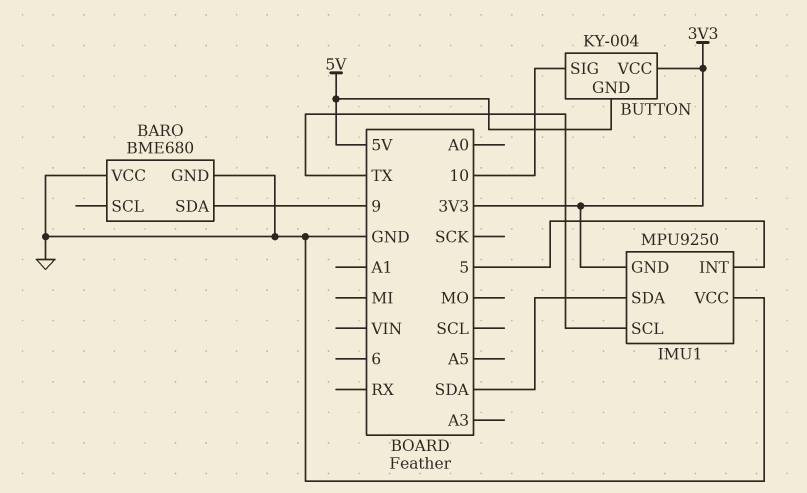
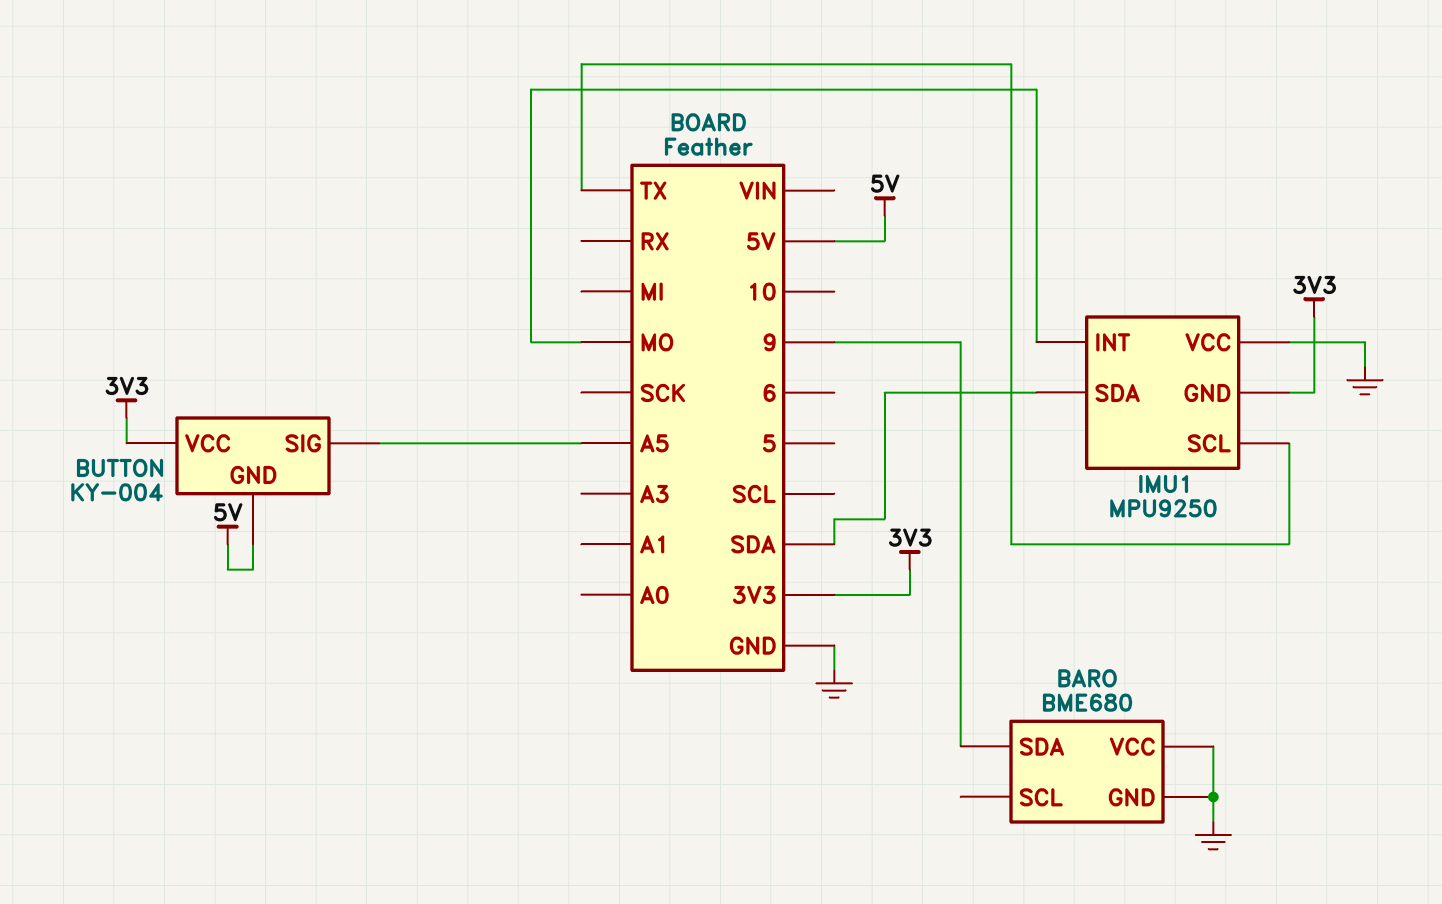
BUTTON pin SIG: 10 -> A5
IMU1 pin INT: 5 -> MO

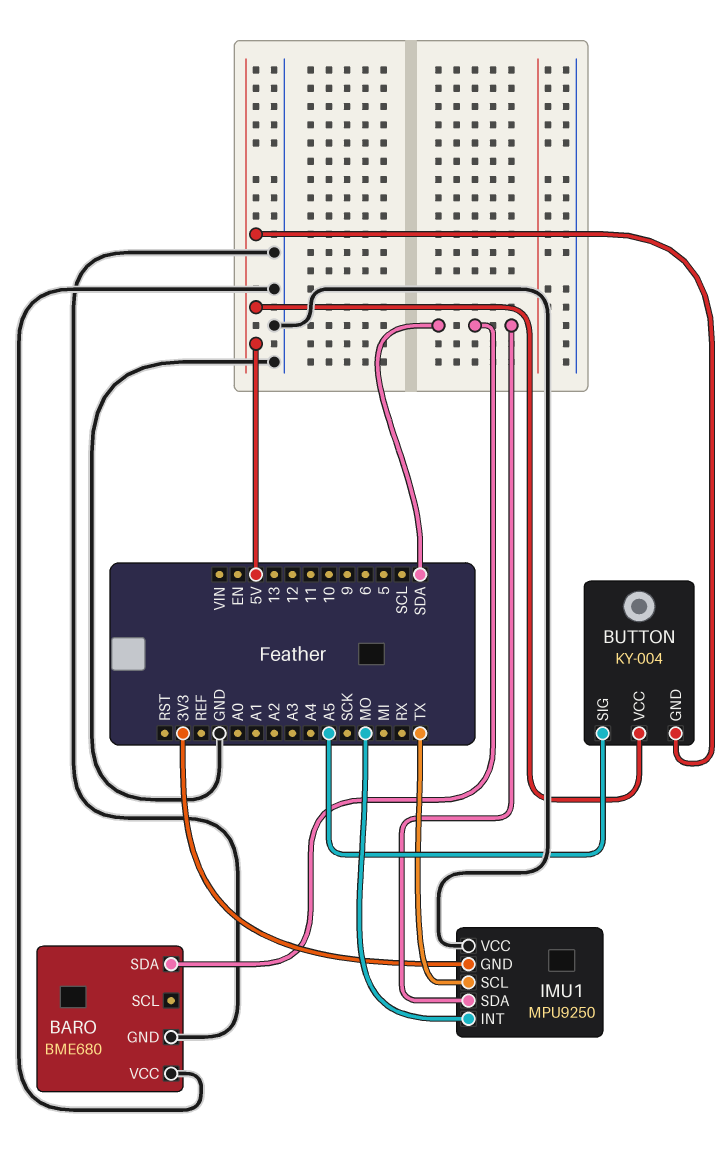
BARO pin SDA: 9 -> SDA
BUTTON pin VCC: 3V3 -> 5V

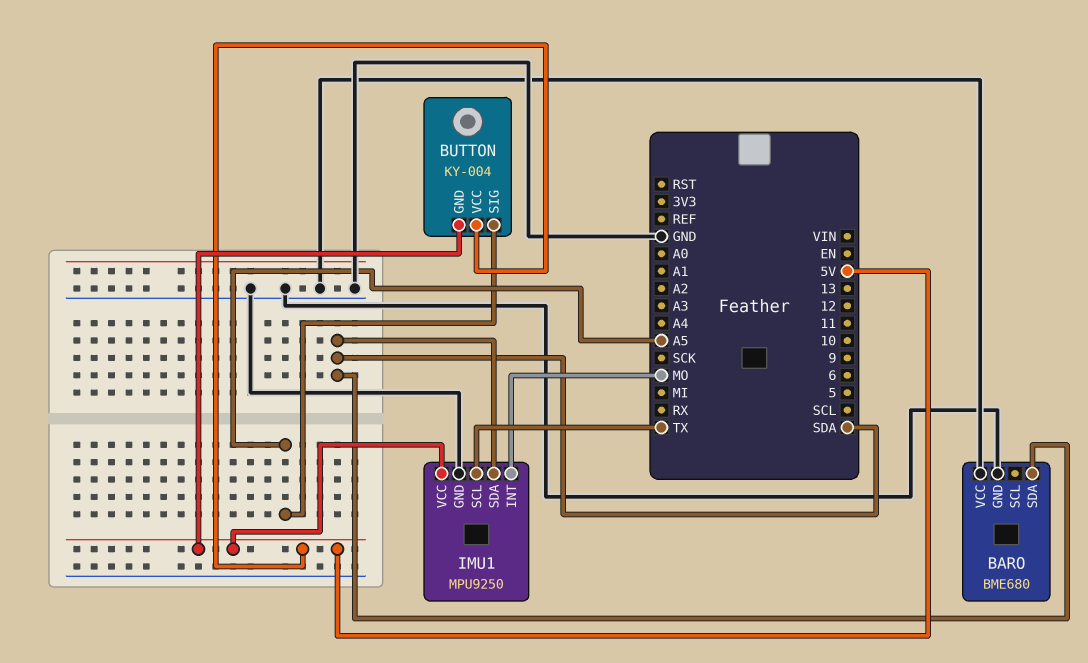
IMU1 pin GND: 3V3 -> GND
IMU1 pin VCC: GND -> 5V

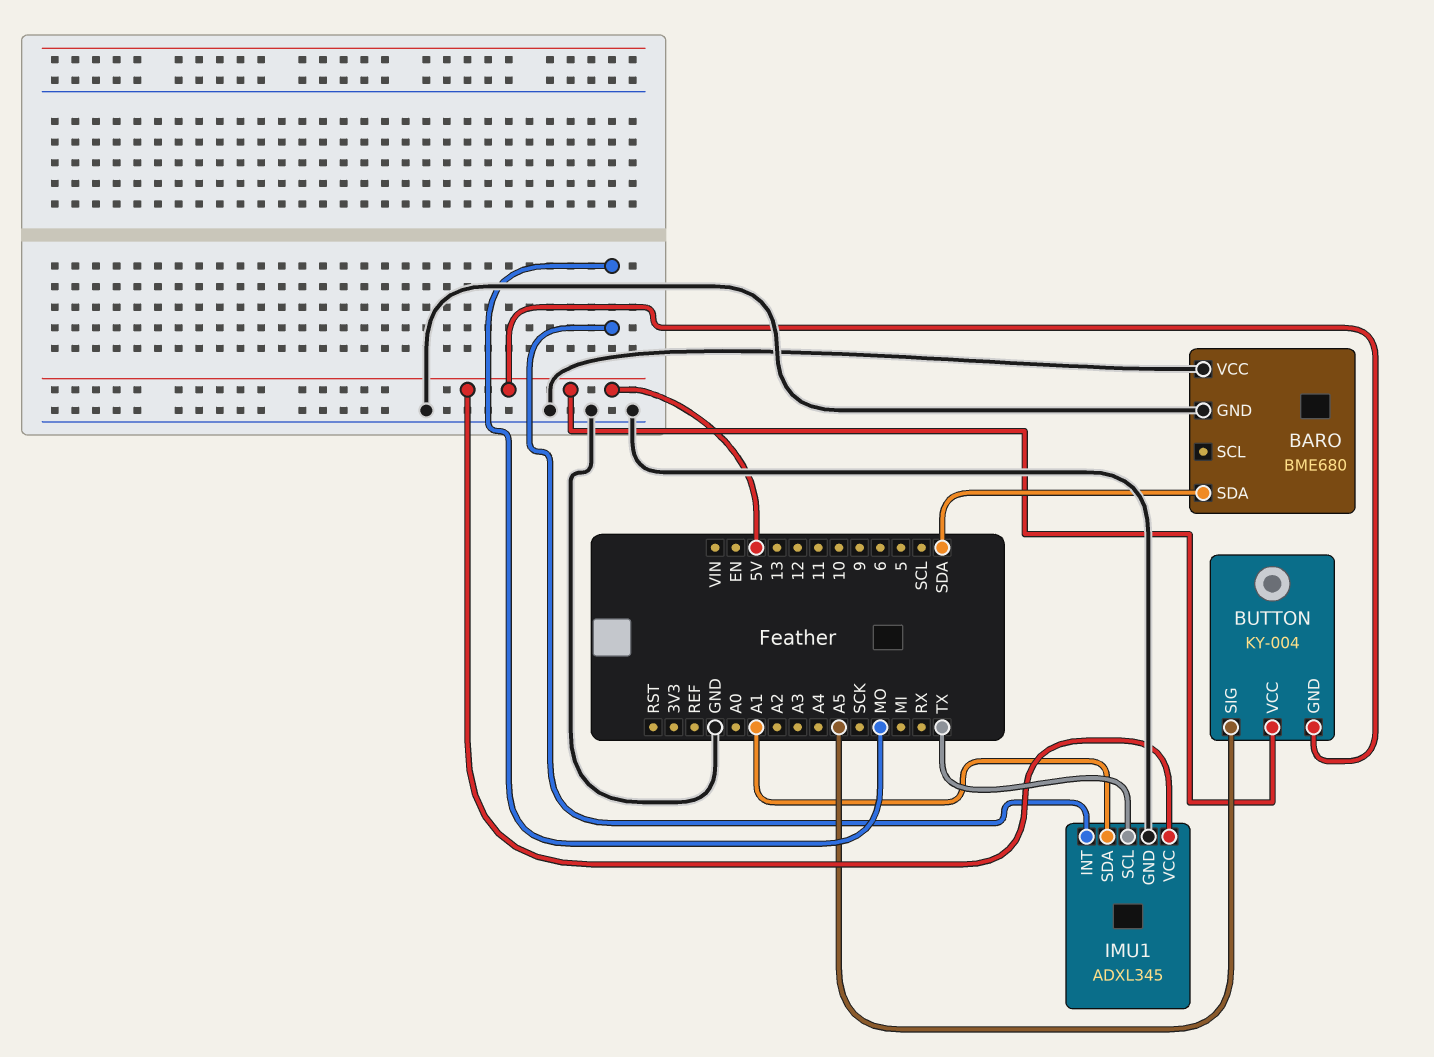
IMU1: MPU9250 -> ADXL345
IMU1 pin SDA: SDA -> A1

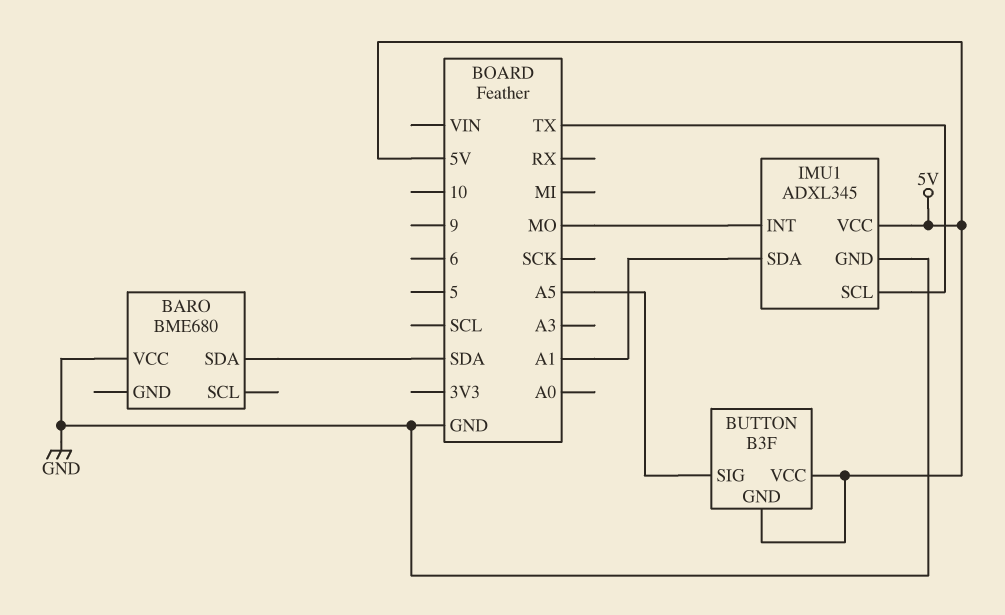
BARO pin GND: GND -> none
BUTTON: KY-004 -> B3F

